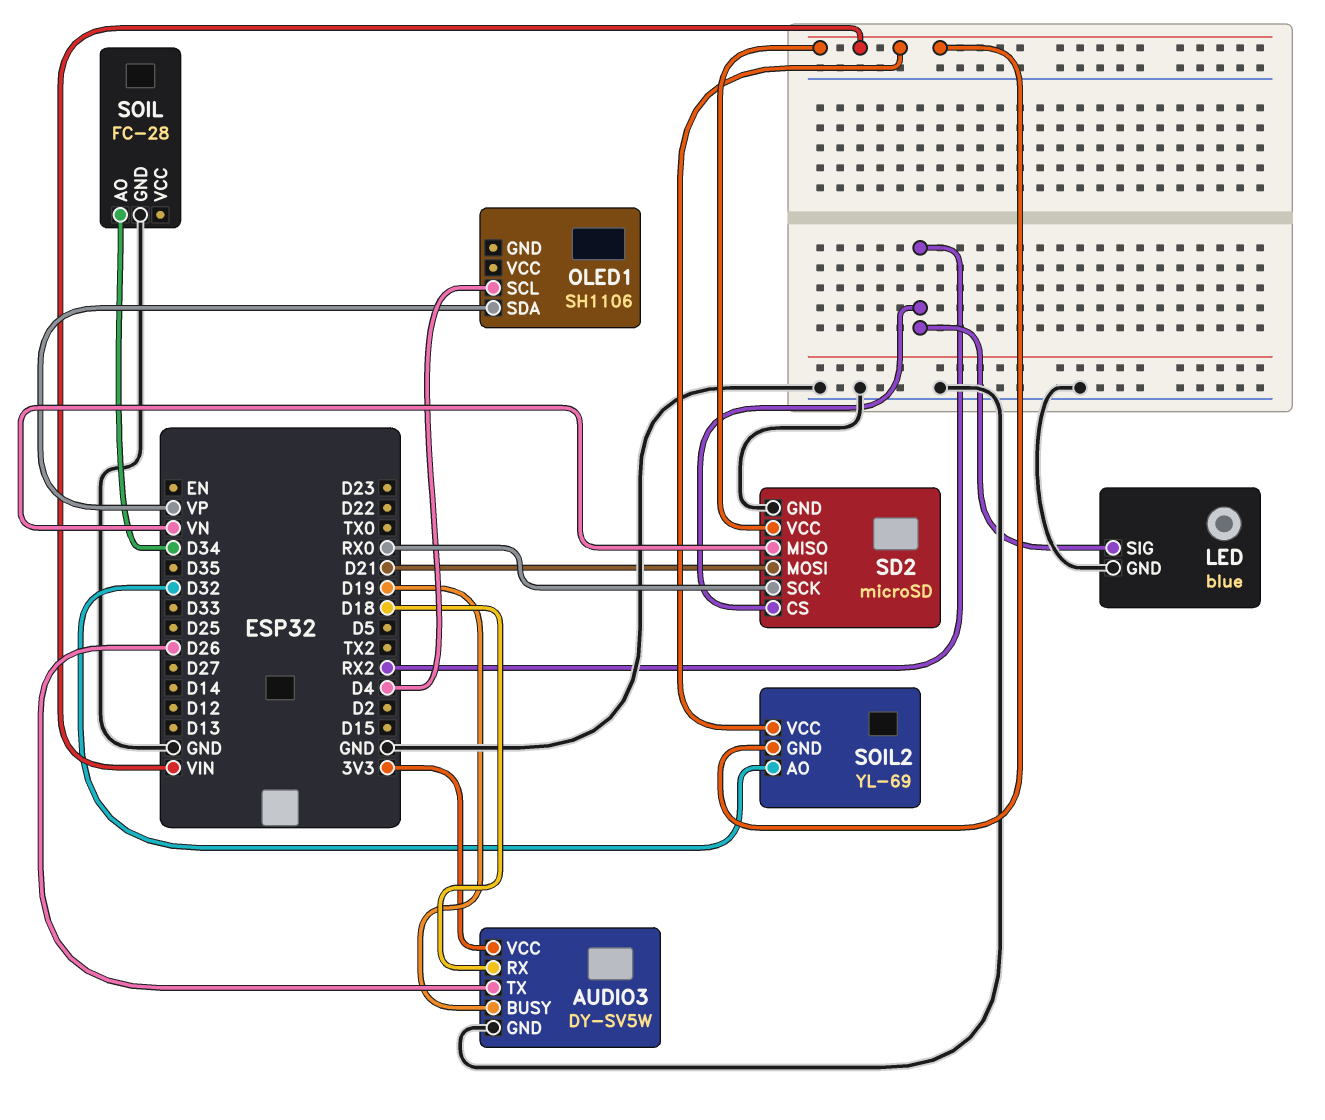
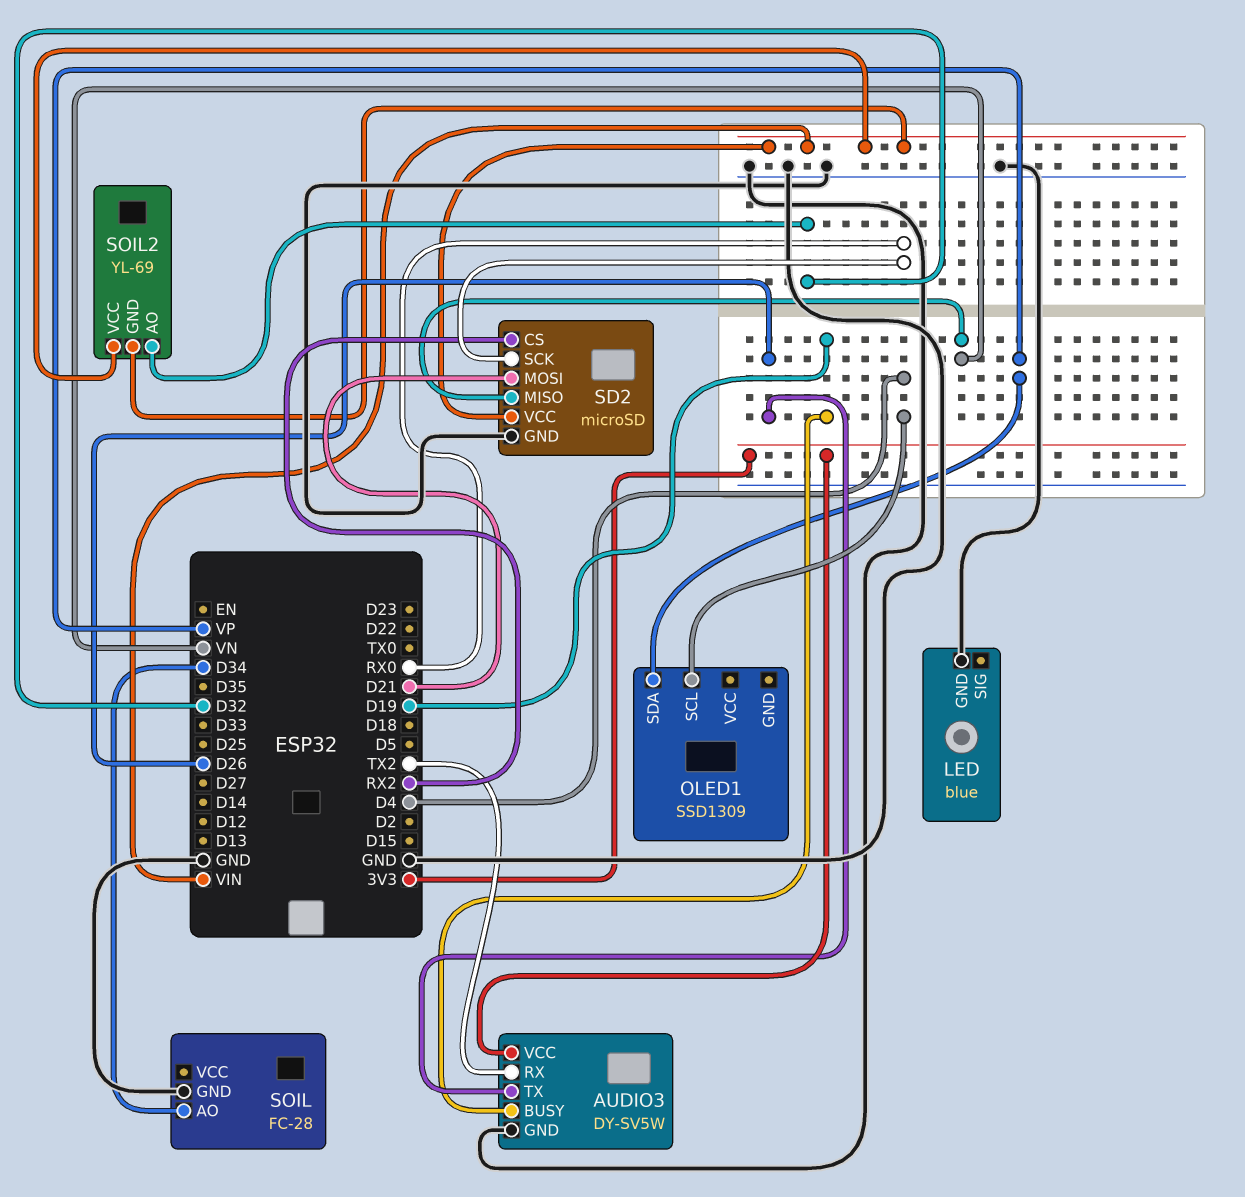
AUDIO3 pin RX: D18 -> TX2
LED pin SIG: RX2 -> none
OLED1: SH1106 -> SSD1309

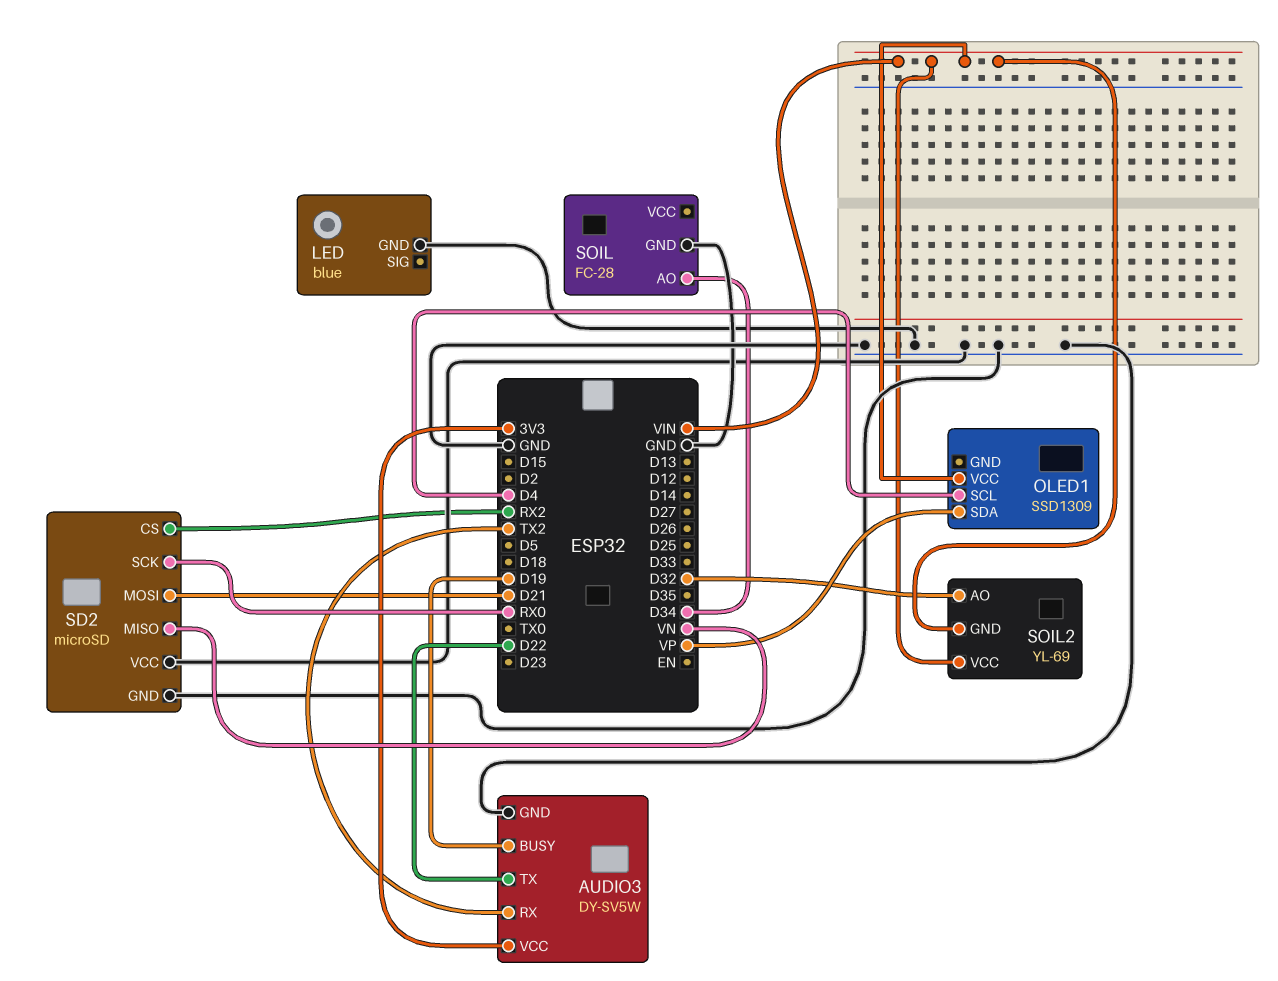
AUDIO3 pin TX: D26 -> D22
OLED1 pin VCC: none -> VIN
SD2 pin VCC: VIN -> GND

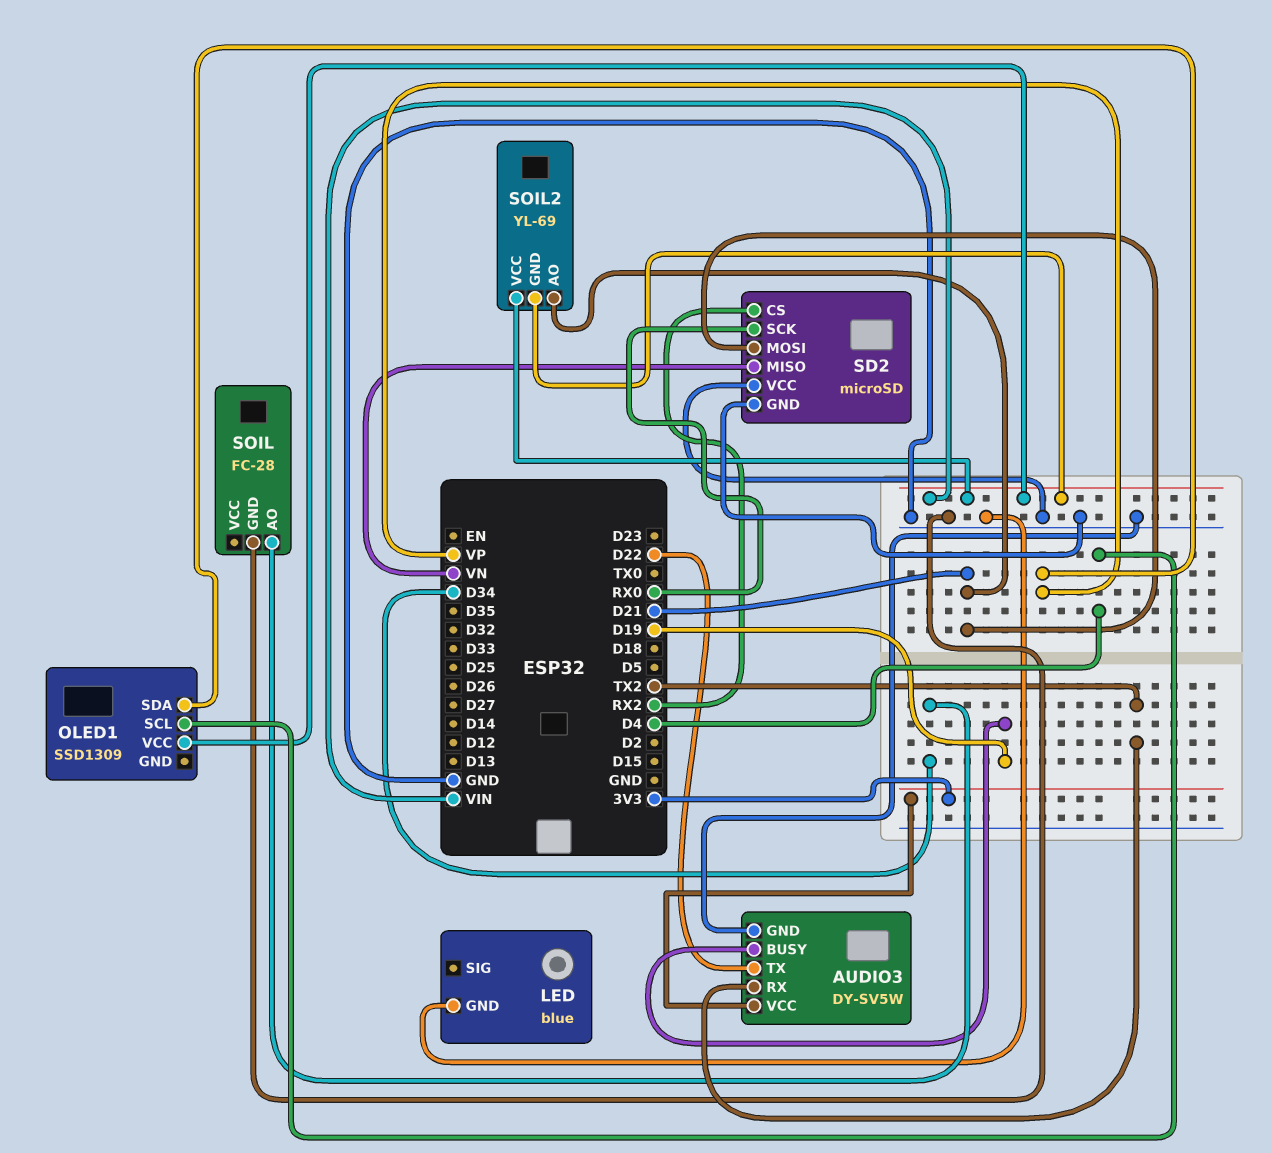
SOIL2 pin AO: D32 -> D21

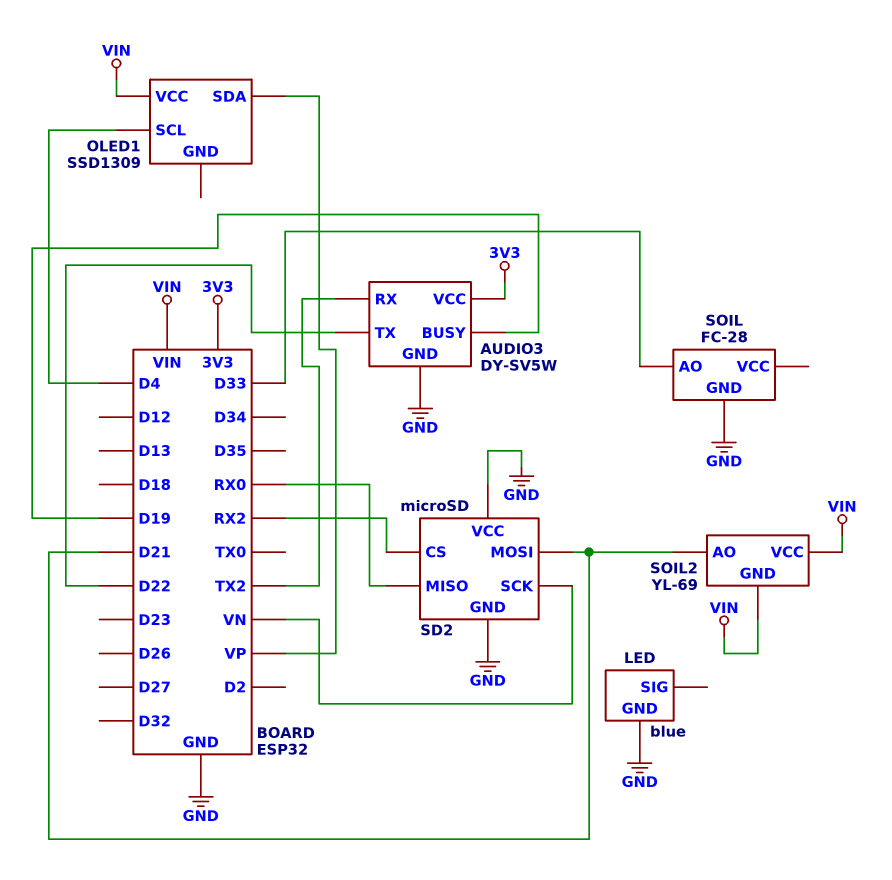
SD2 pin MISO: VN -> RX0
SD2 pin SCK: RX0 -> VN
SOIL pin AO: D34 -> D33

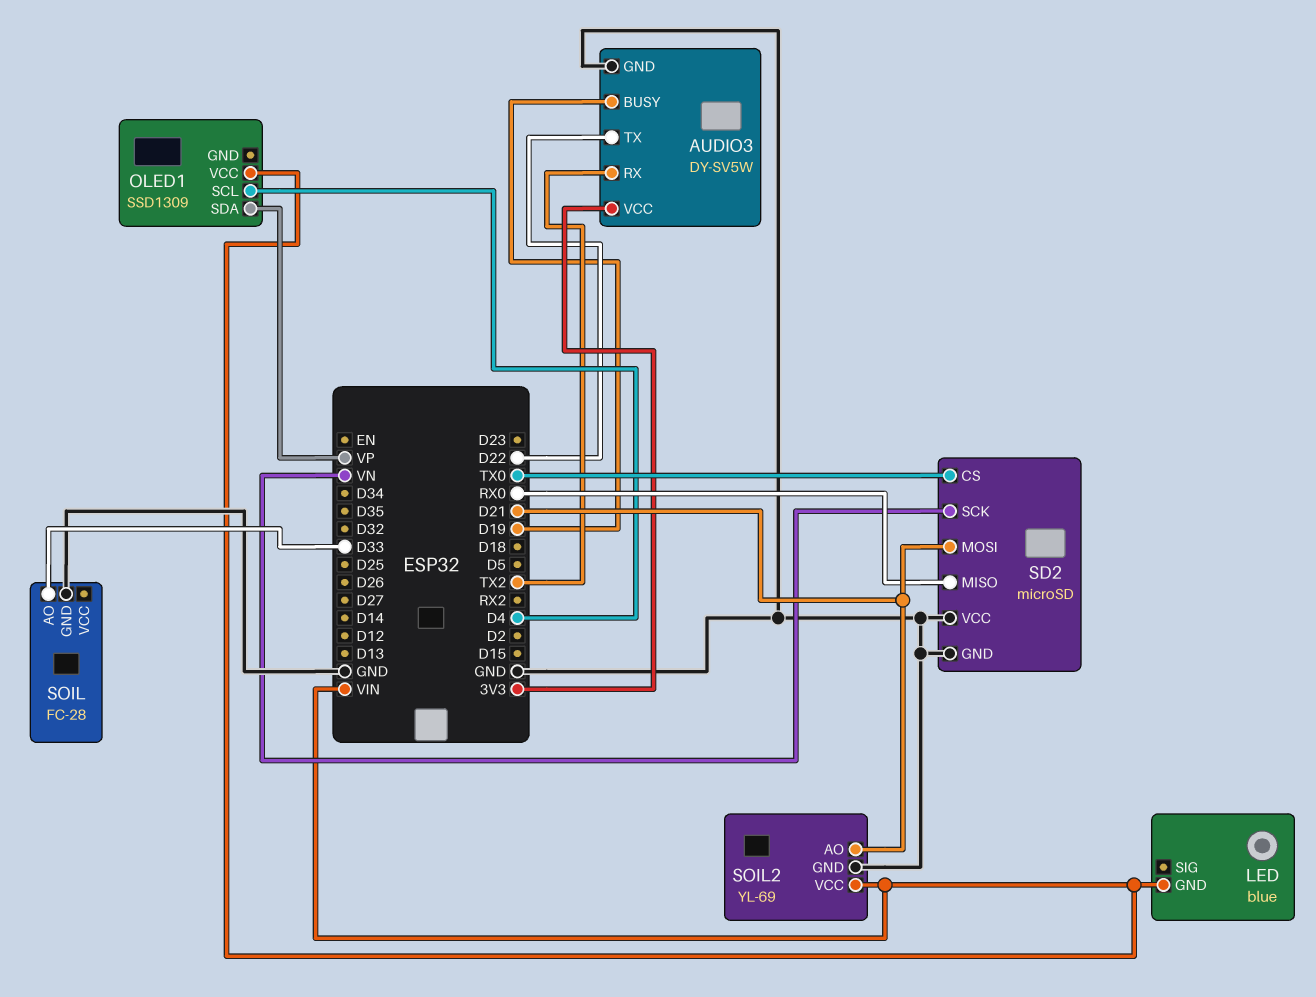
LED pin GND: GND -> VIN
SD2 pin CS: RX2 -> TX0
SOIL2 pin GND: VIN -> GND

